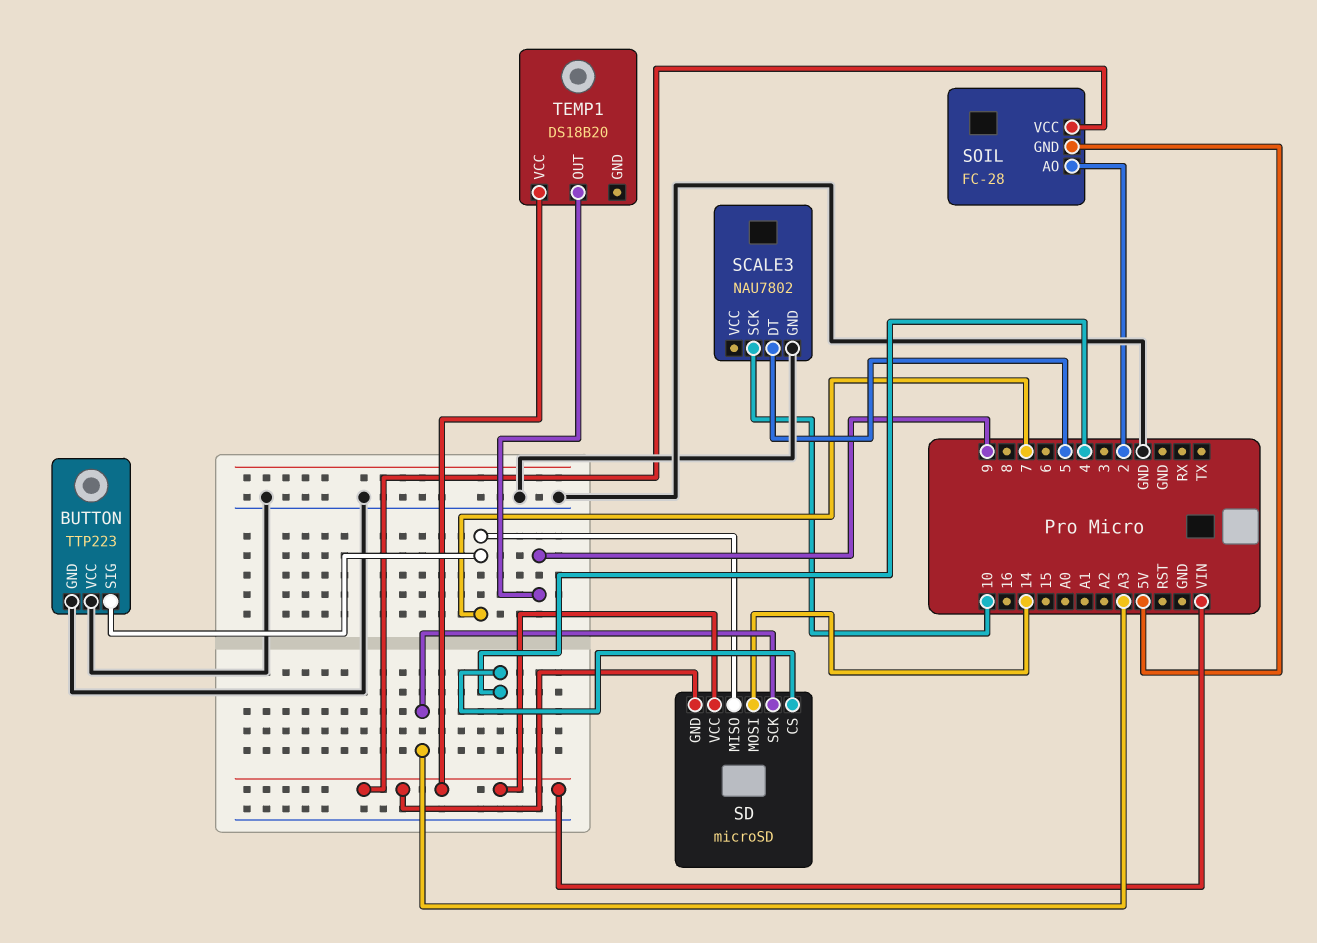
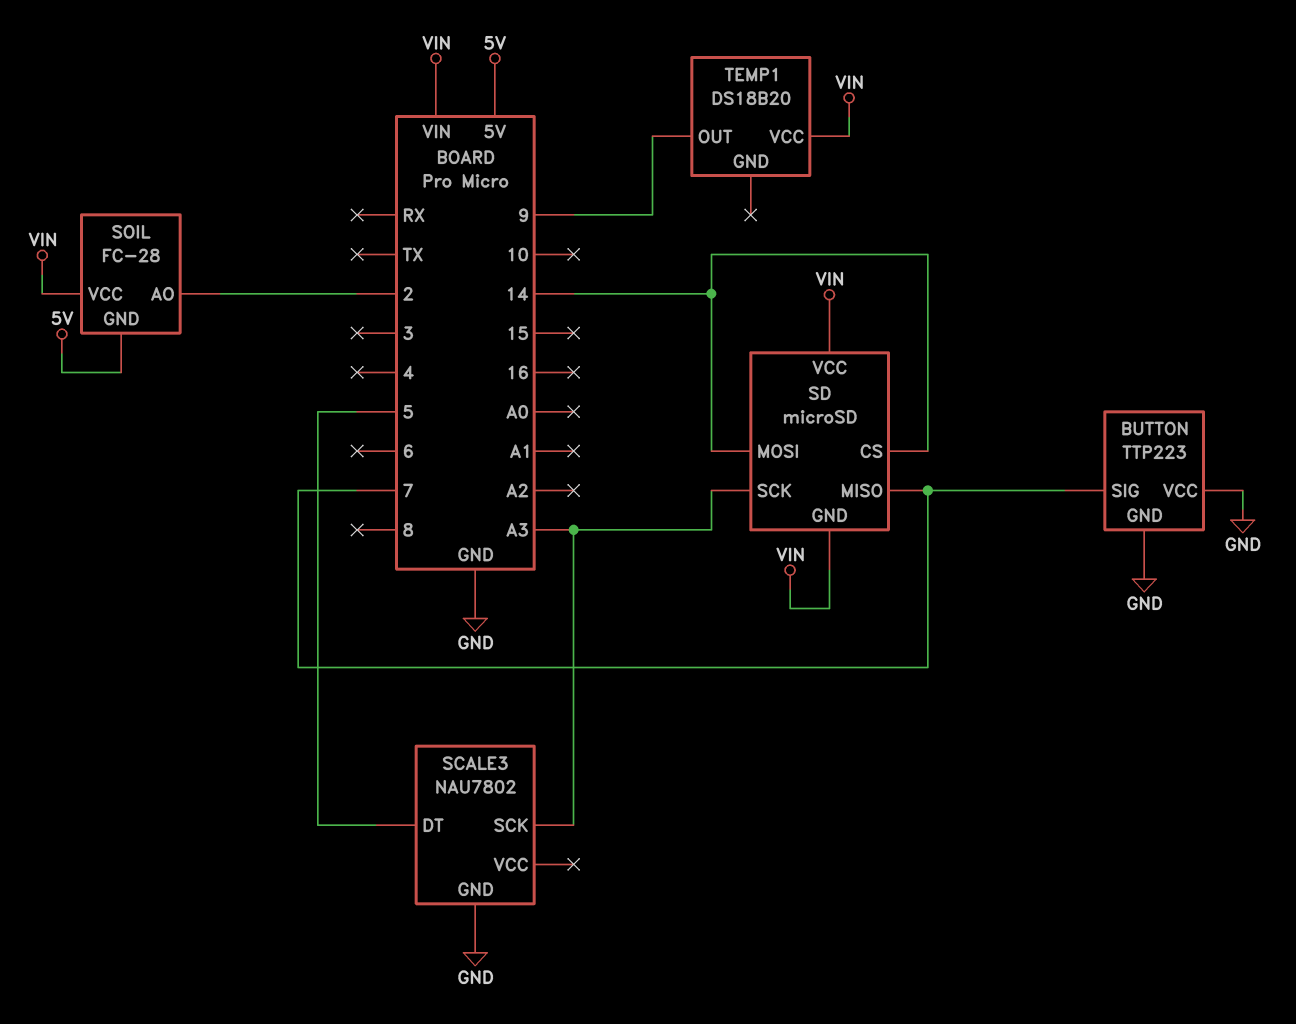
SCALE3 pin SCK: 10 -> A3
SD pin CS: 4 -> 14

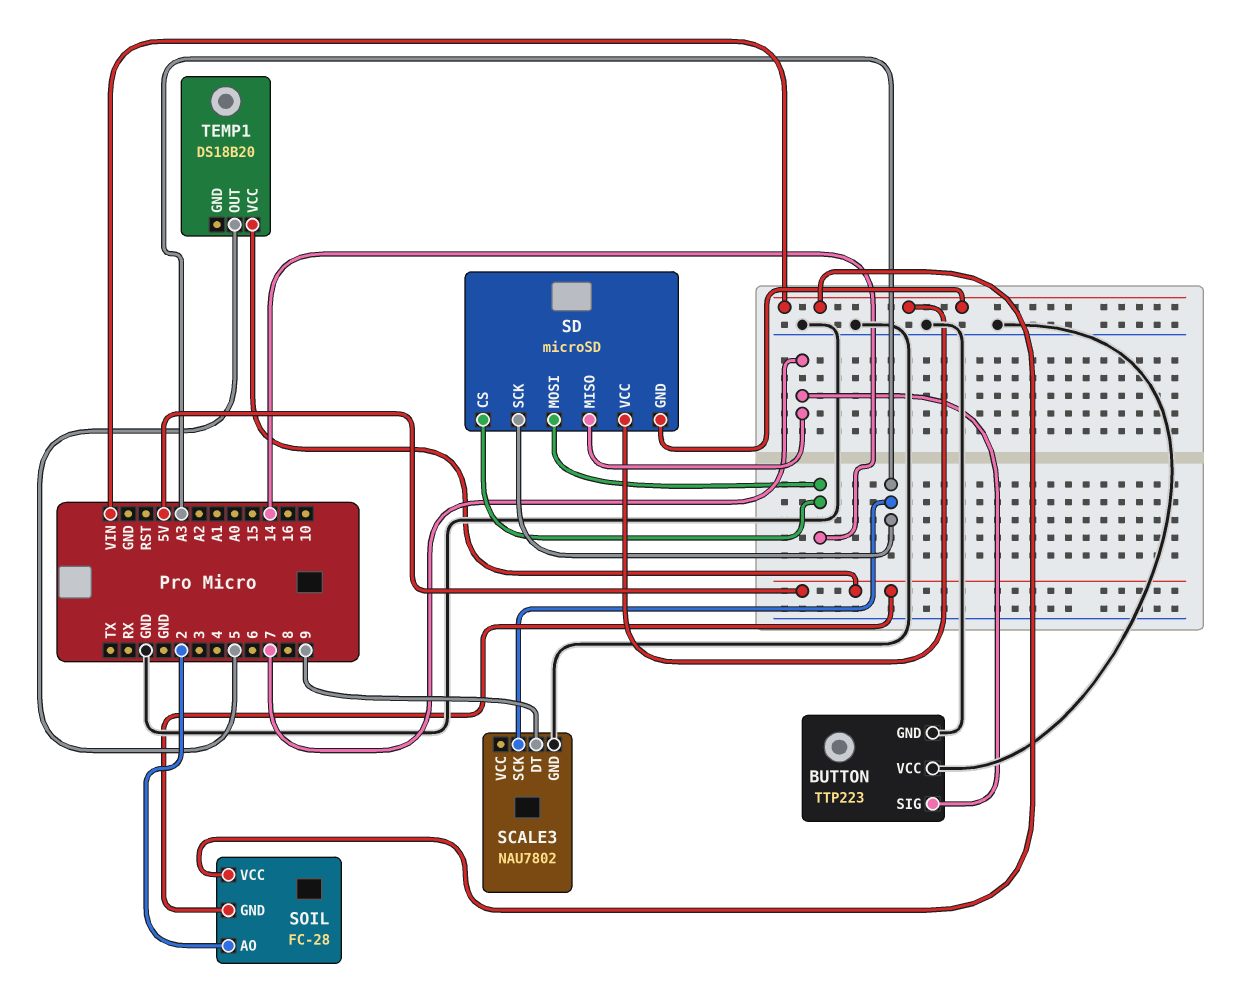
SCALE3 pin DT: 5 -> 9
TEMP1 pin OUT: 9 -> 5
TEMP1 pin VCC: VIN -> 5V

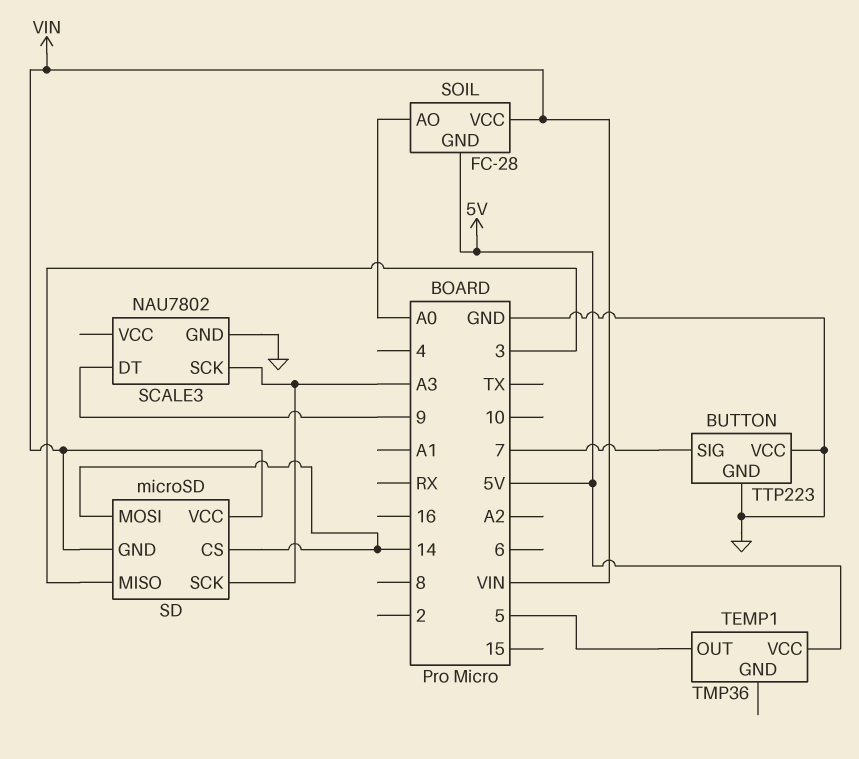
SD pin MISO: 7 -> 3
SOIL pin AO: 2 -> A0
TEMP1: DS18B20 -> TMP36

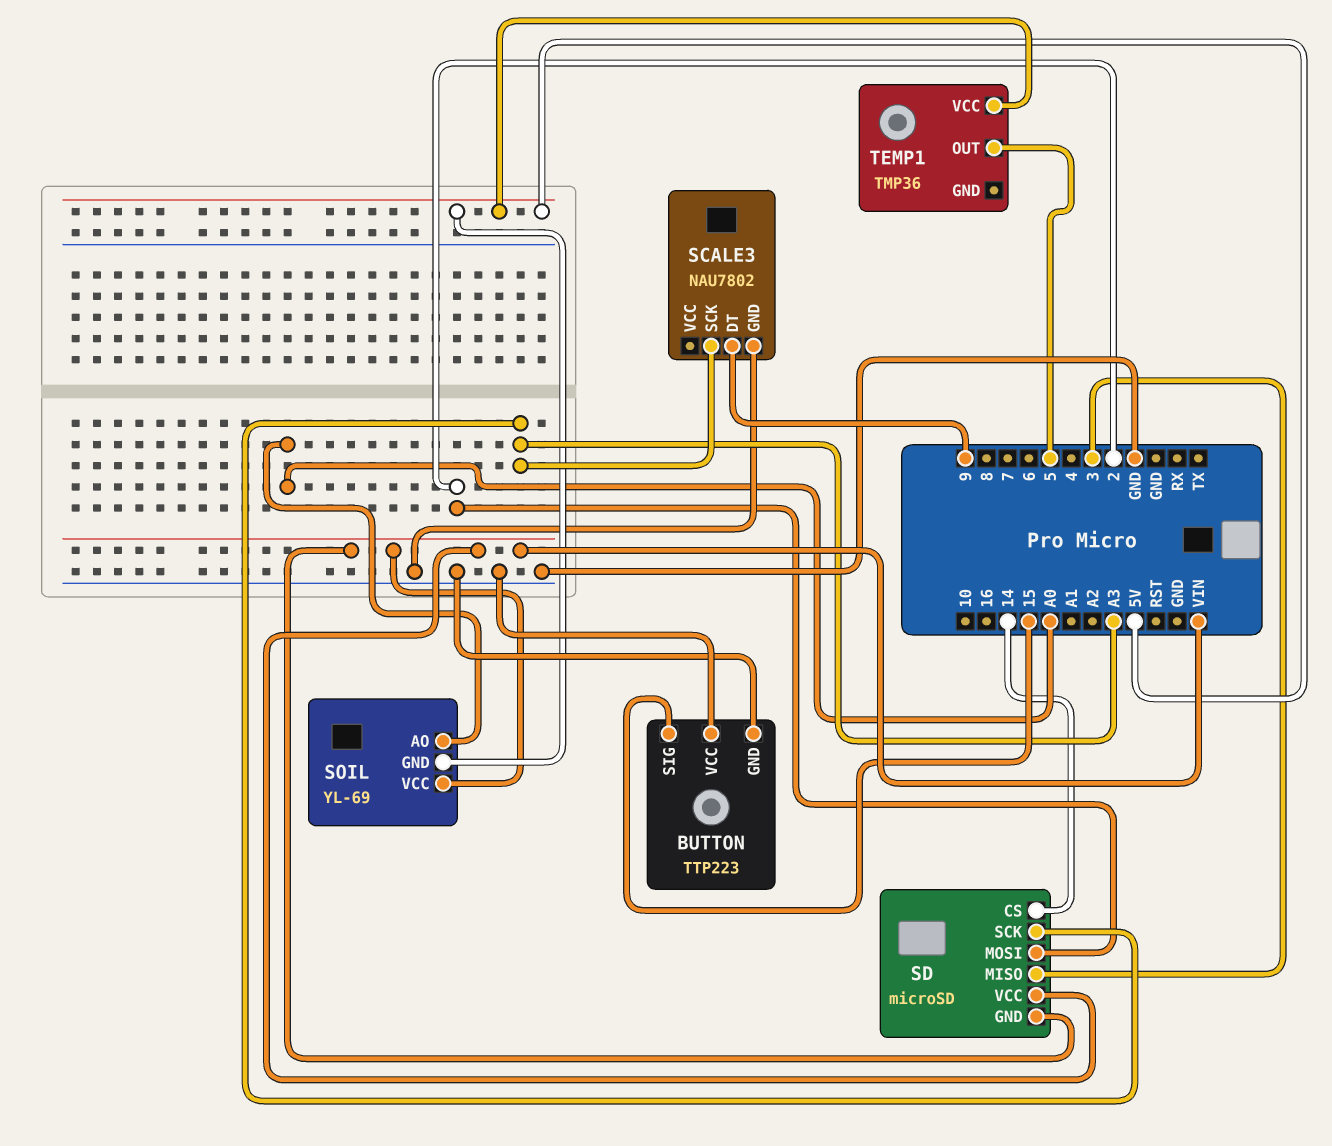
BUTTON pin SIG: 7 -> 15
SD pin MOSI: 14 -> 2
SOIL: FC-28 -> YL-69

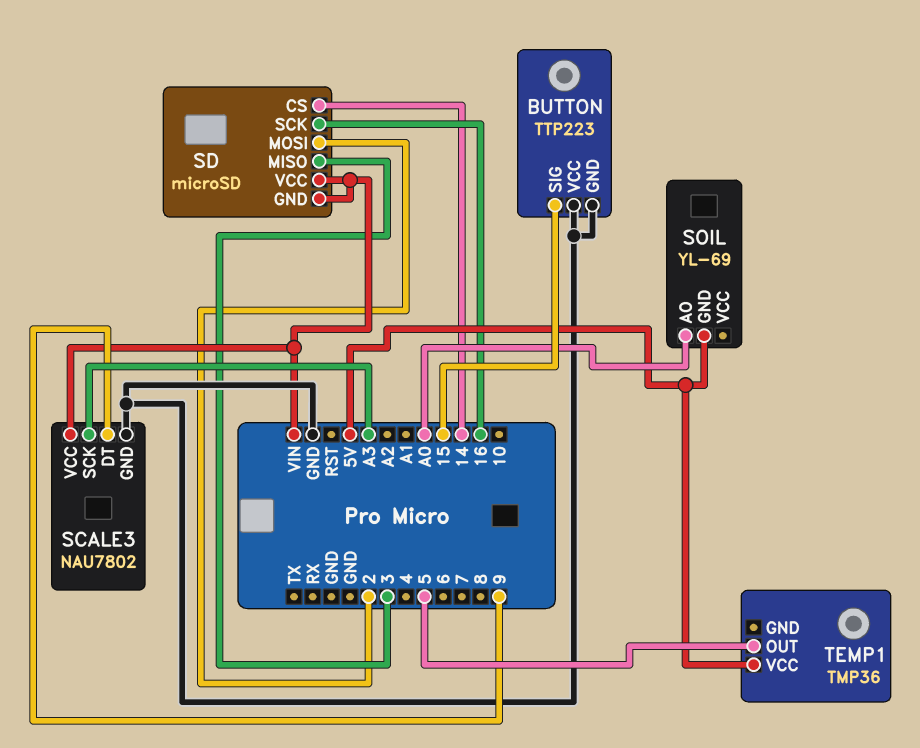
SCALE3 pin VCC: none -> VIN
SD pin SCK: A3 -> 16
SOIL pin VCC: VIN -> none

